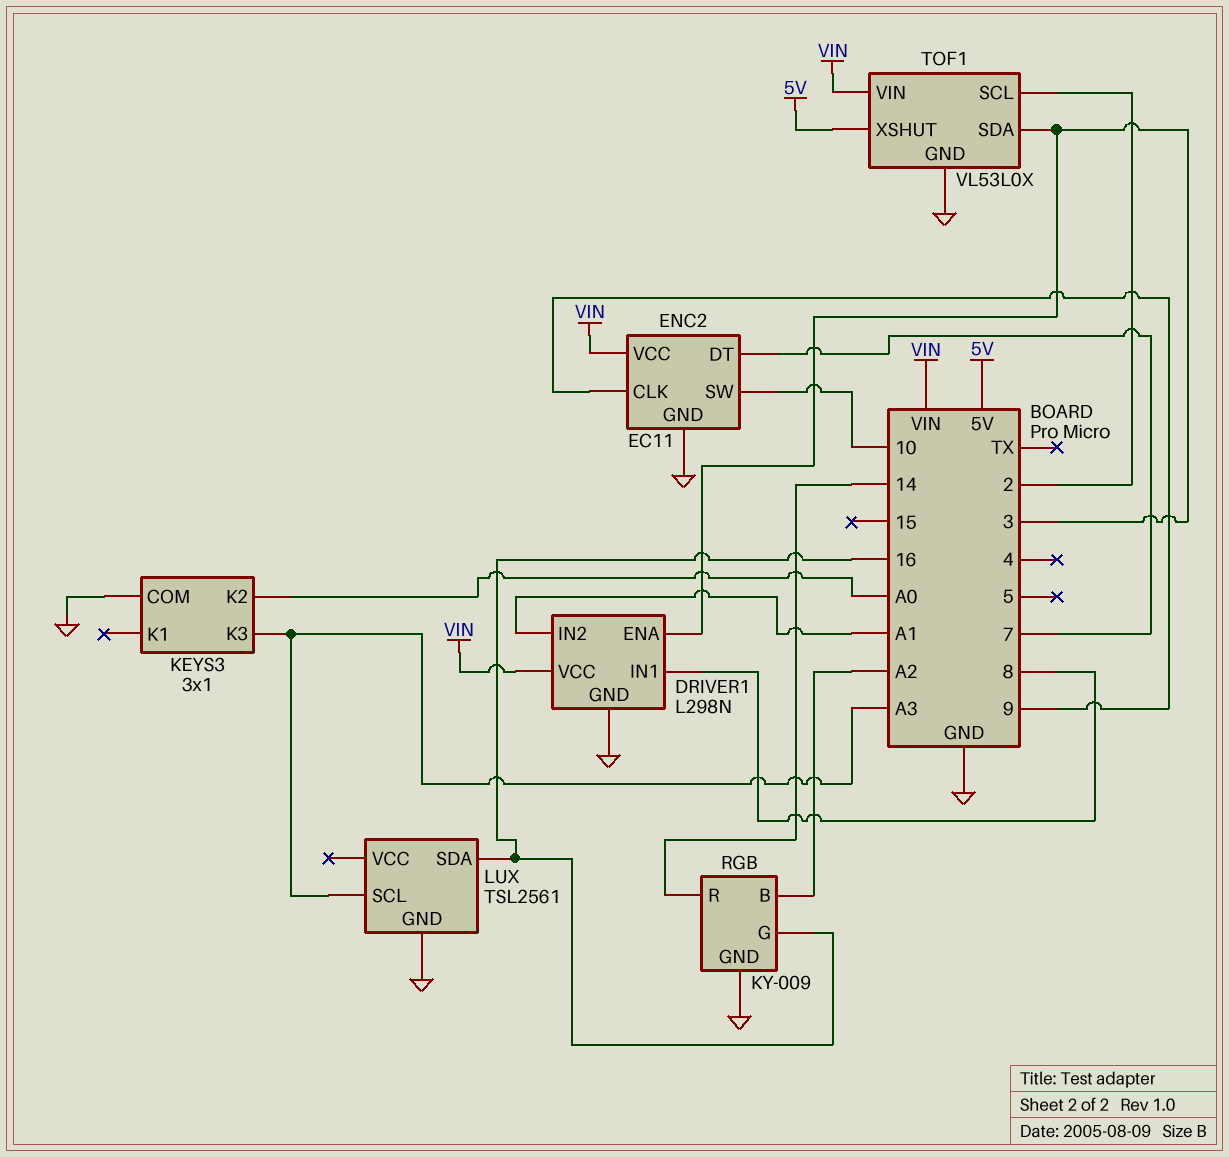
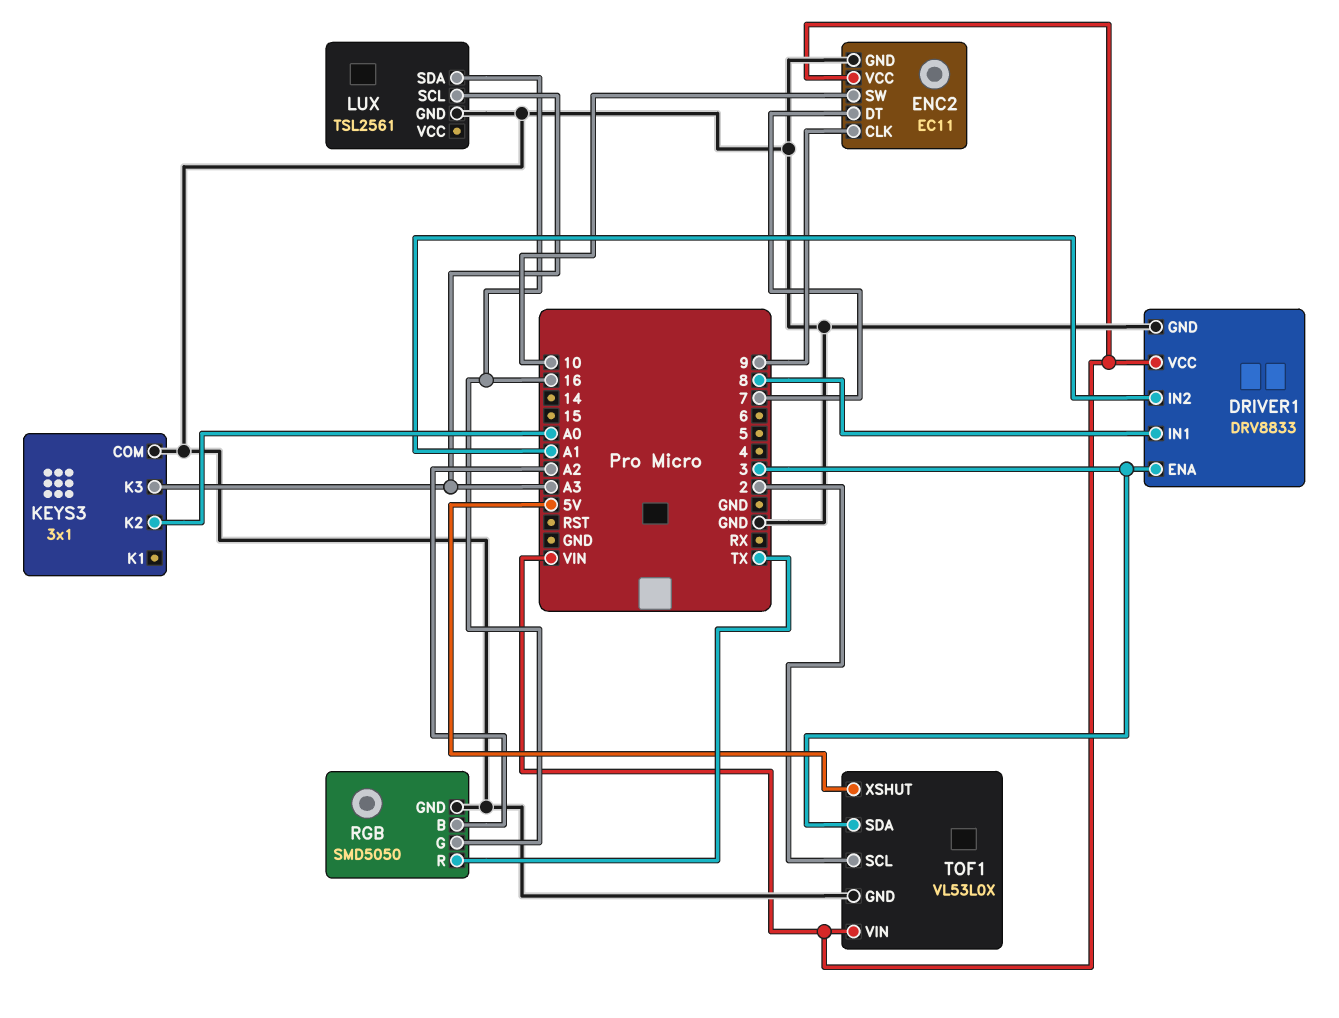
DRIVER1: L298N -> DRV8833
RGB: KY-009 -> SMD5050
RGB pin R: 14 -> TX

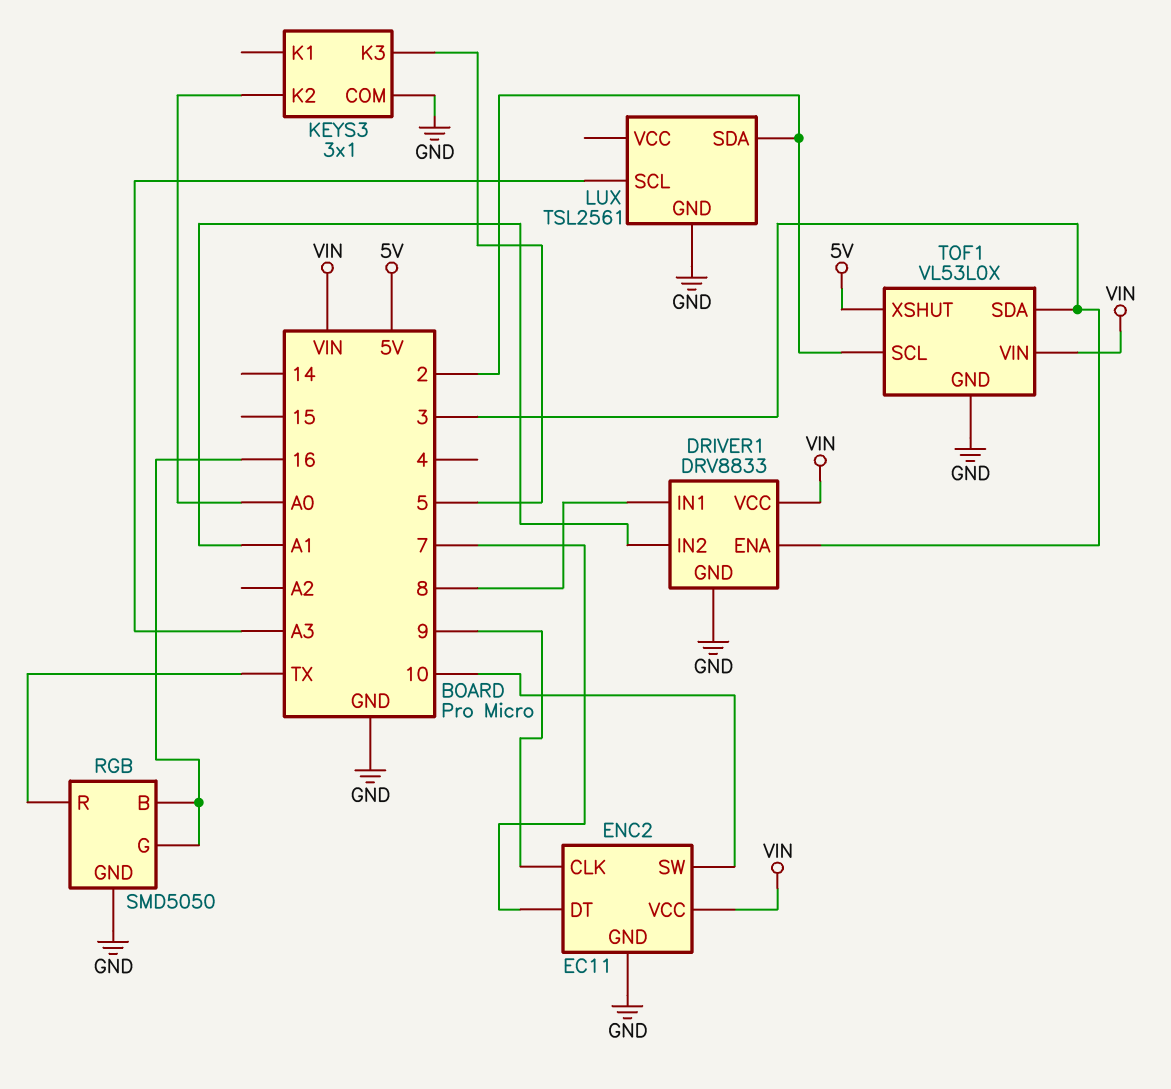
KEYS3 pin K3: A3 -> 5
LUX pin SDA: 16 -> 2
RGB pin B: A2 -> 16

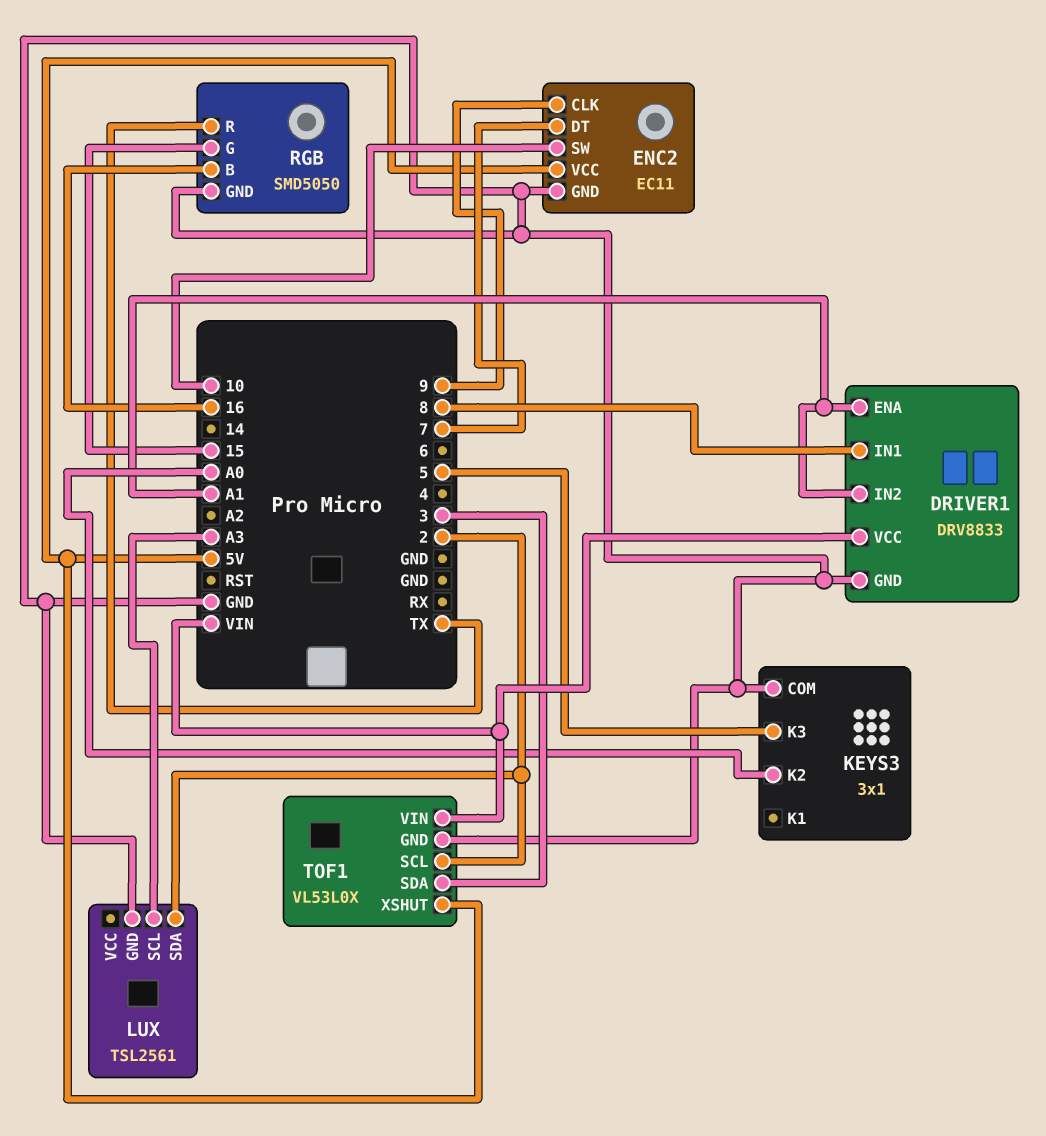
DRIVER1 pin ENA: 3 -> A1
ENC2 pin VCC: VIN -> 5V
RGB pin G: 16 -> 15

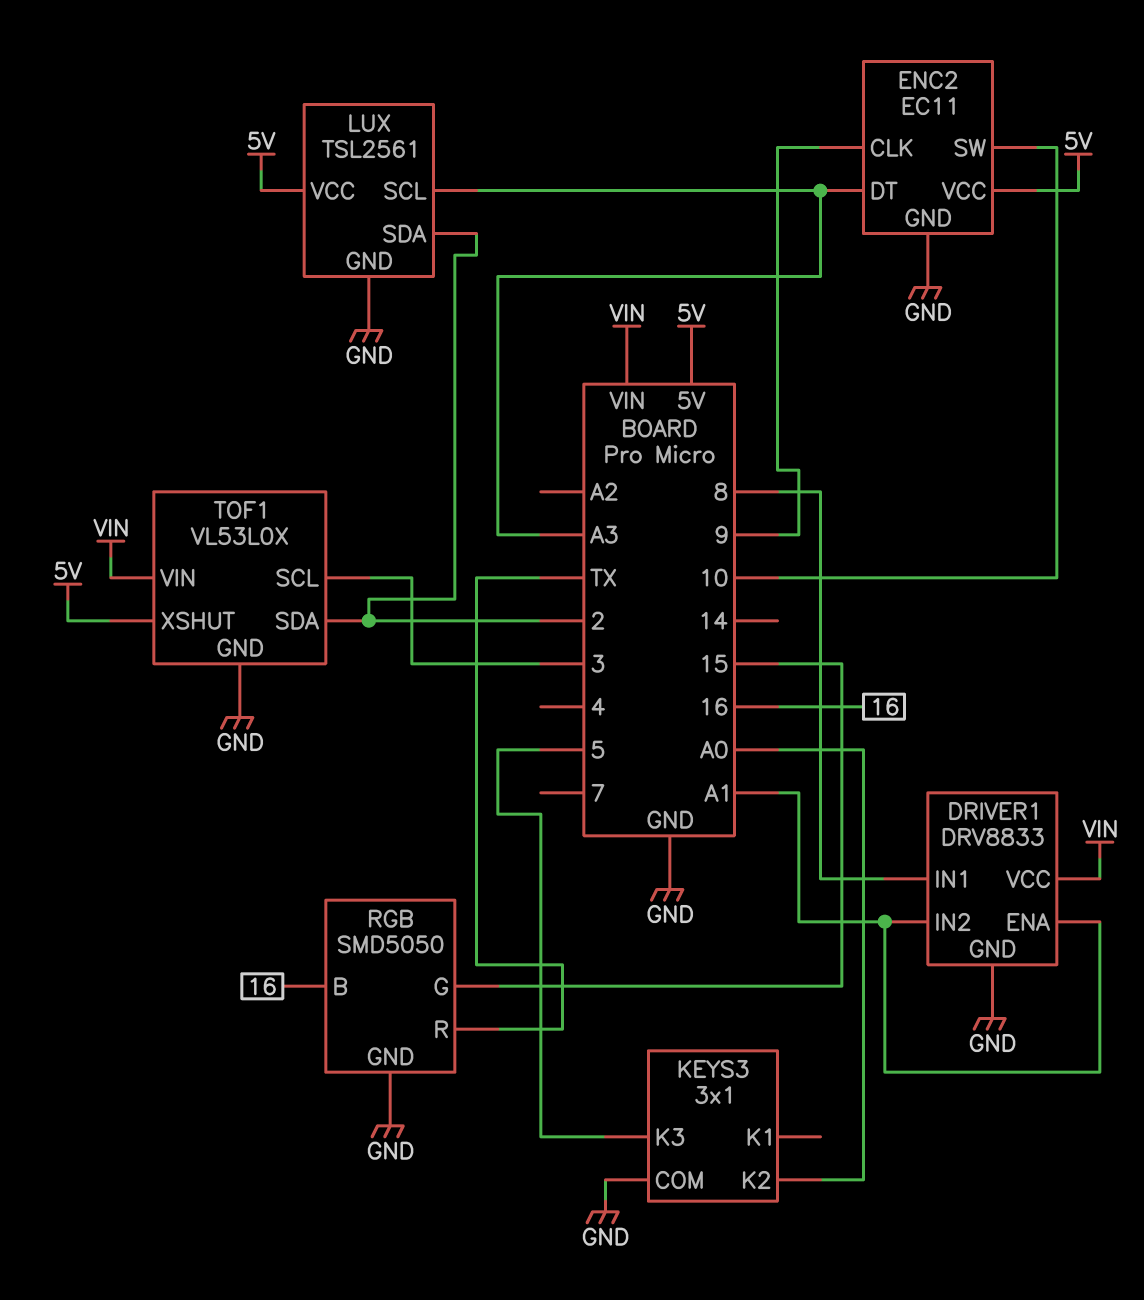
ENC2 pin DT: 7 -> A3
LUX pin VCC: none -> 5V
TOF1 pin SCL: 2 -> 3
TOF1 pin SDA: 3 -> 2

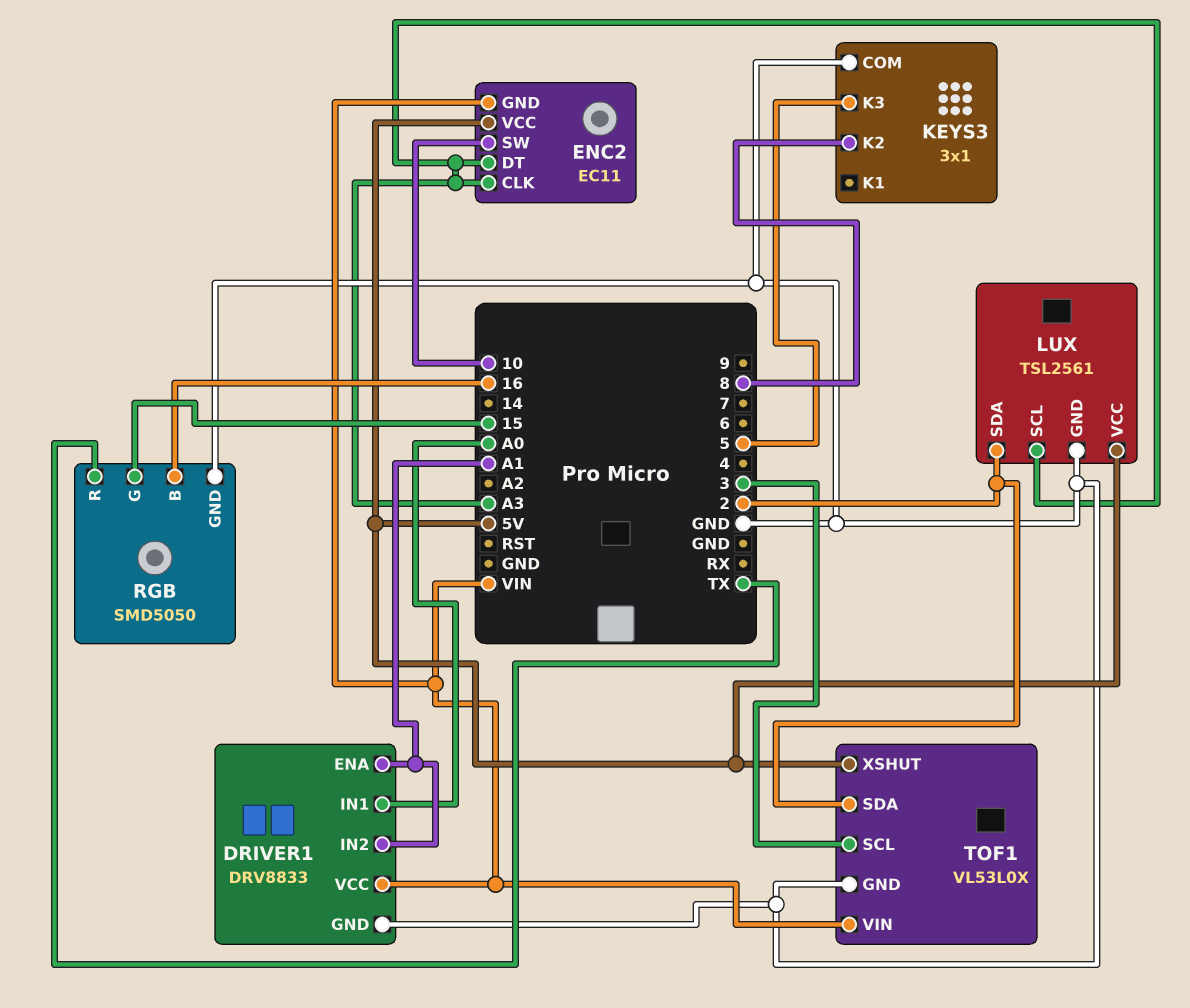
DRIVER1 pin IN1: 8 -> A0
ENC2 pin CLK: 9 -> A3
ENC2 pin GND: GND -> VIN
KEYS3 pin K2: A0 -> 8

